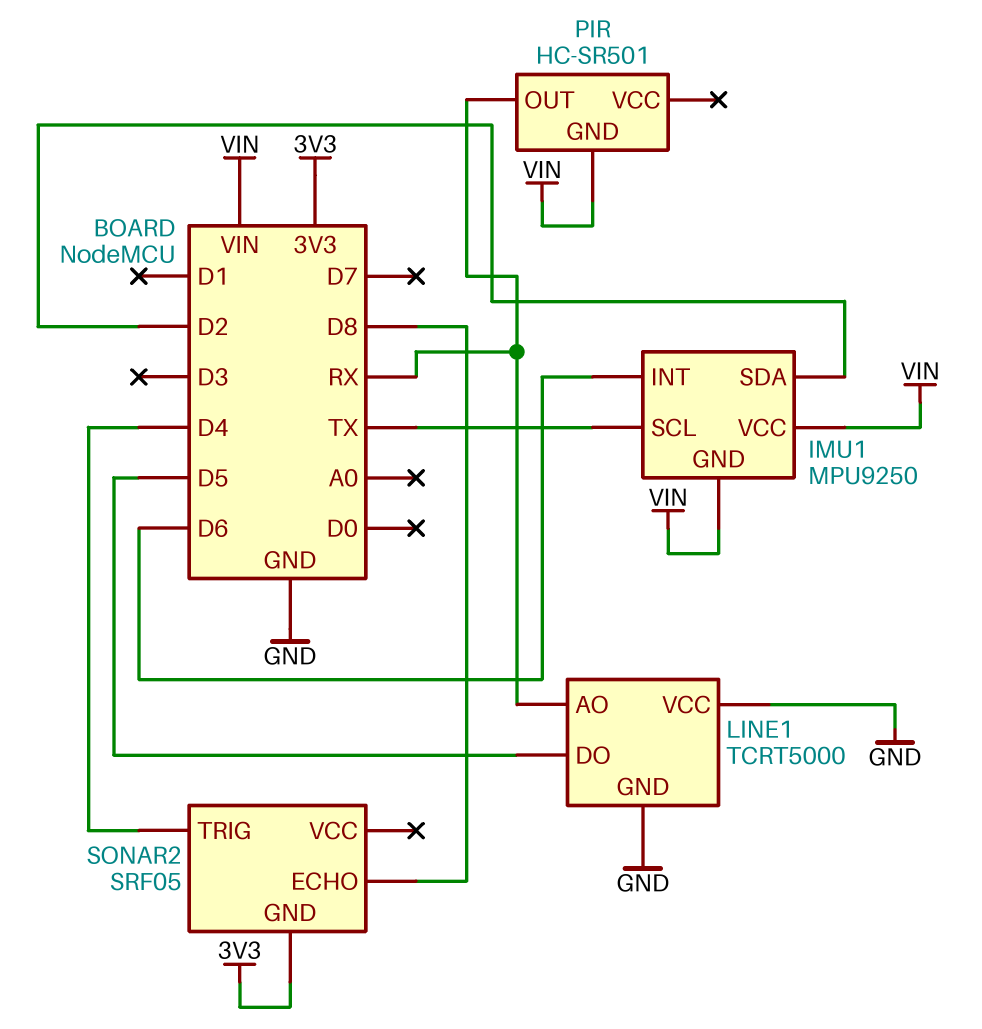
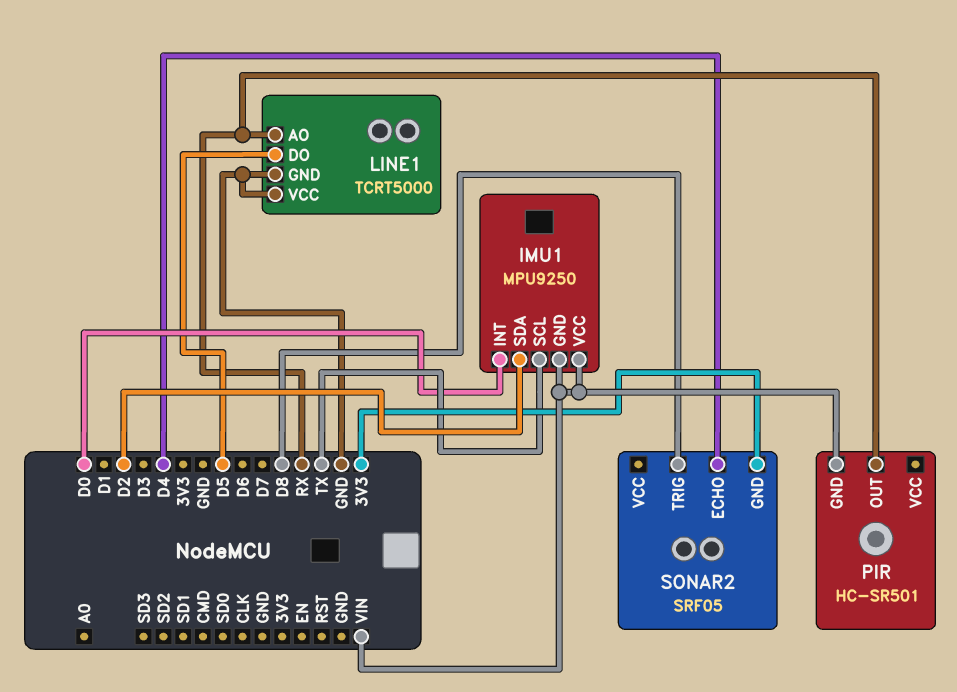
IMU1 pin INT: D6 -> D0
SONAR2 pin ECHO: D8 -> D4
SONAR2 pin TRIG: D4 -> D8

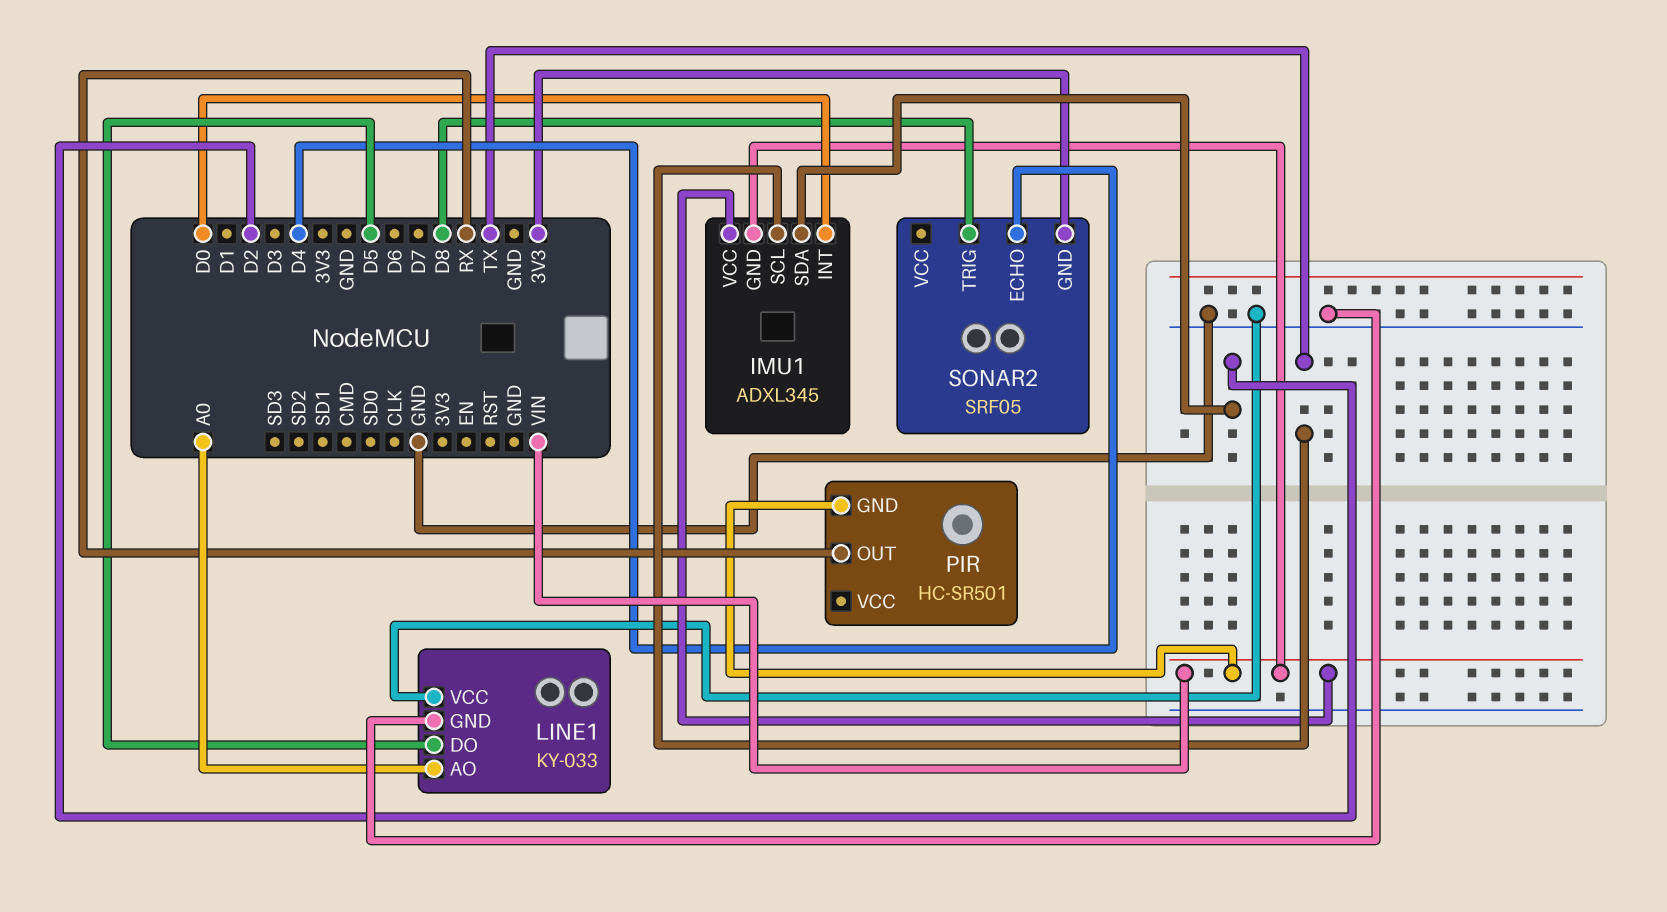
IMU1: MPU9250 -> ADXL345
LINE1: TCRT5000 -> KY-033
LINE1 pin AO: RX -> A0

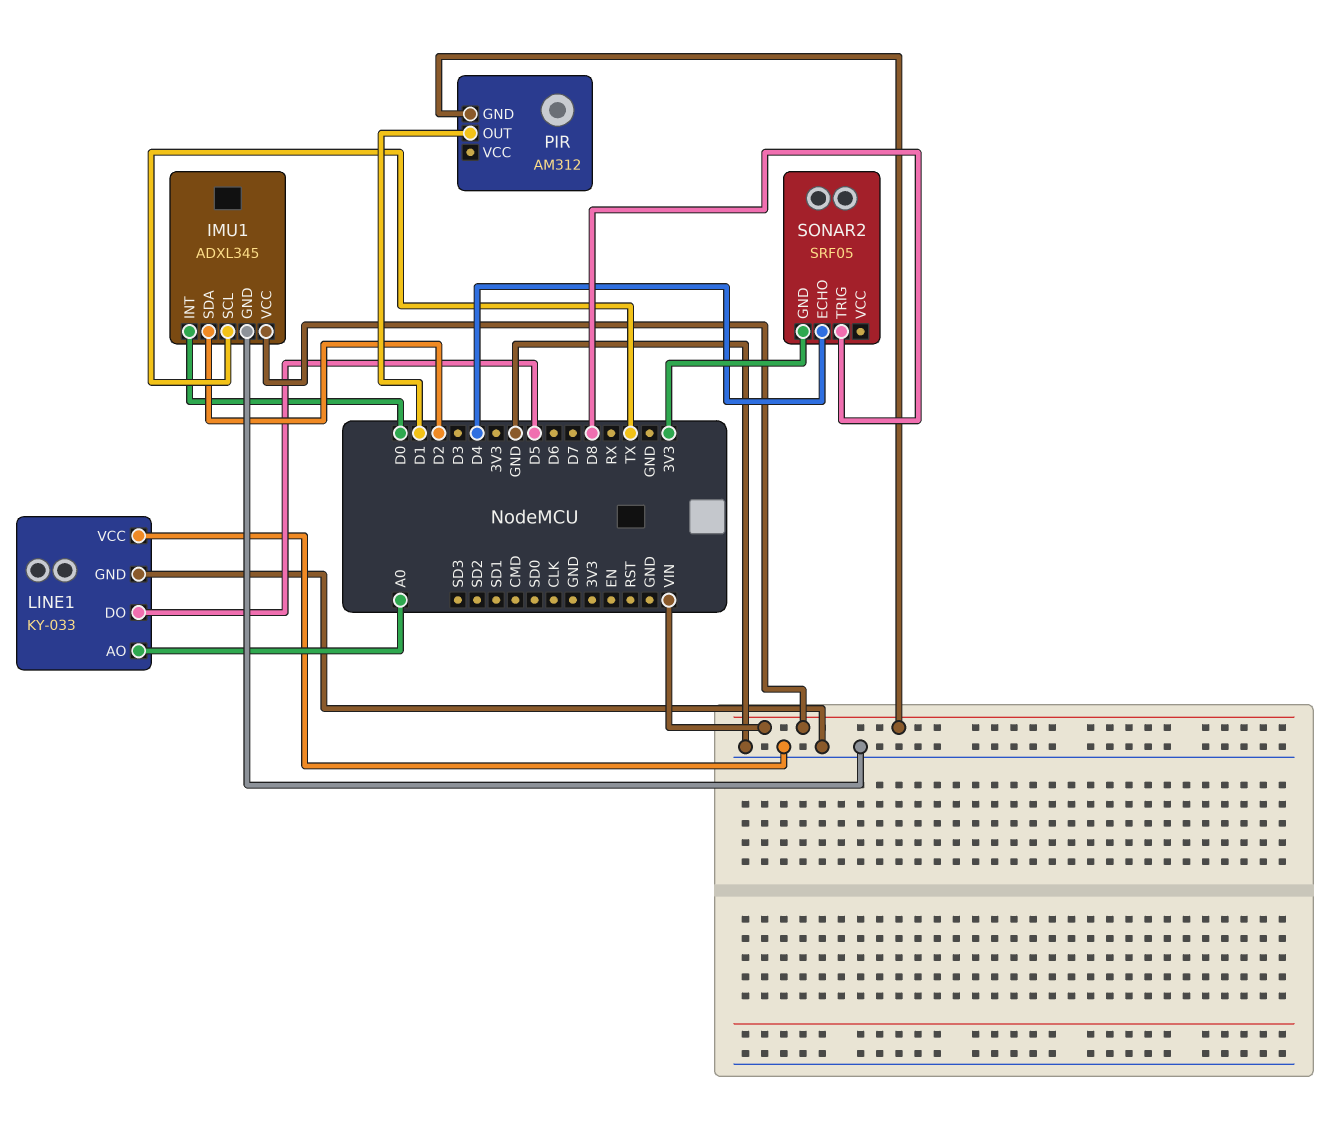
IMU1 pin GND: VIN -> GND
PIR: HC-SR501 -> AM312
PIR pin OUT: RX -> D1

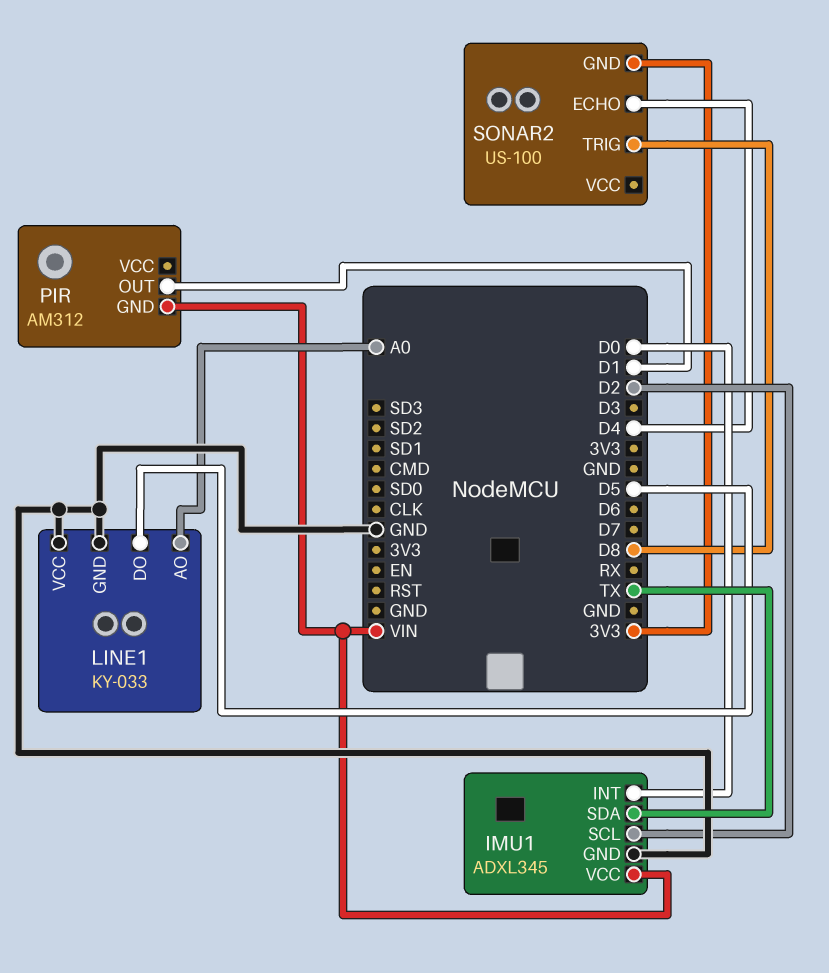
IMU1 pin SCL: TX -> D2
IMU1 pin SDA: D2 -> TX
SONAR2: SRF05 -> US-100

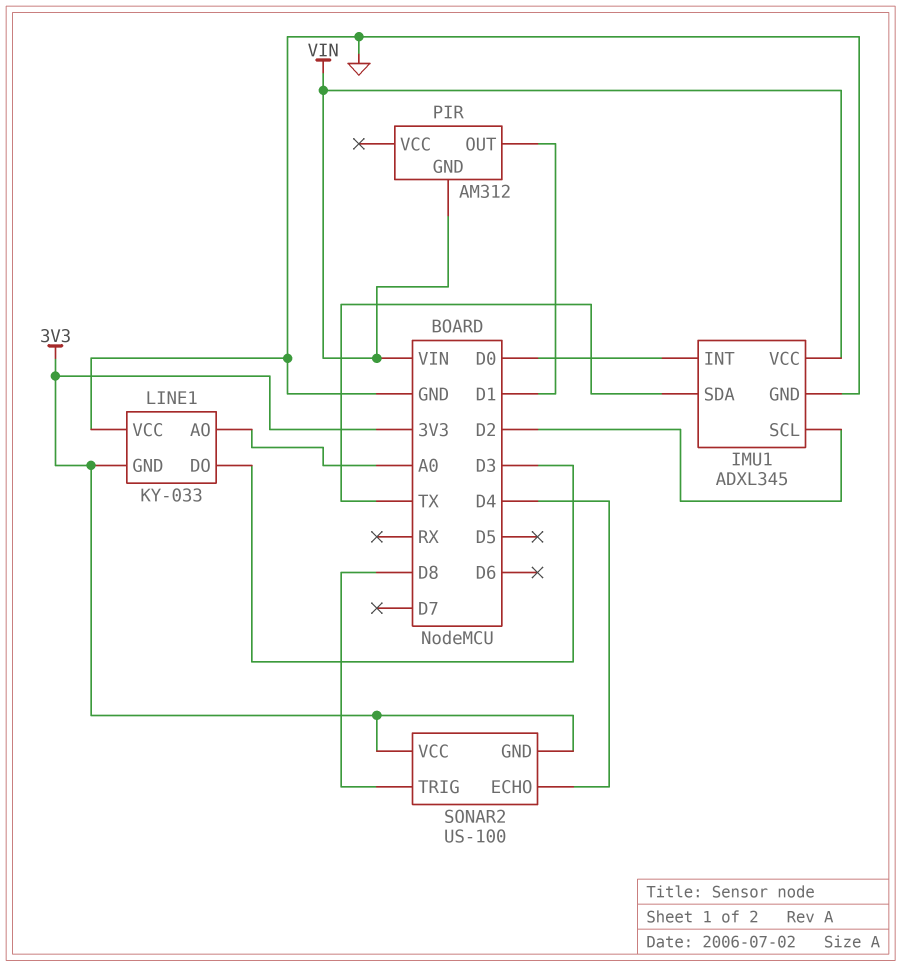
LINE1 pin DO: D5 -> D3
LINE1 pin GND: GND -> 3V3
SONAR2 pin VCC: none -> 3V3

